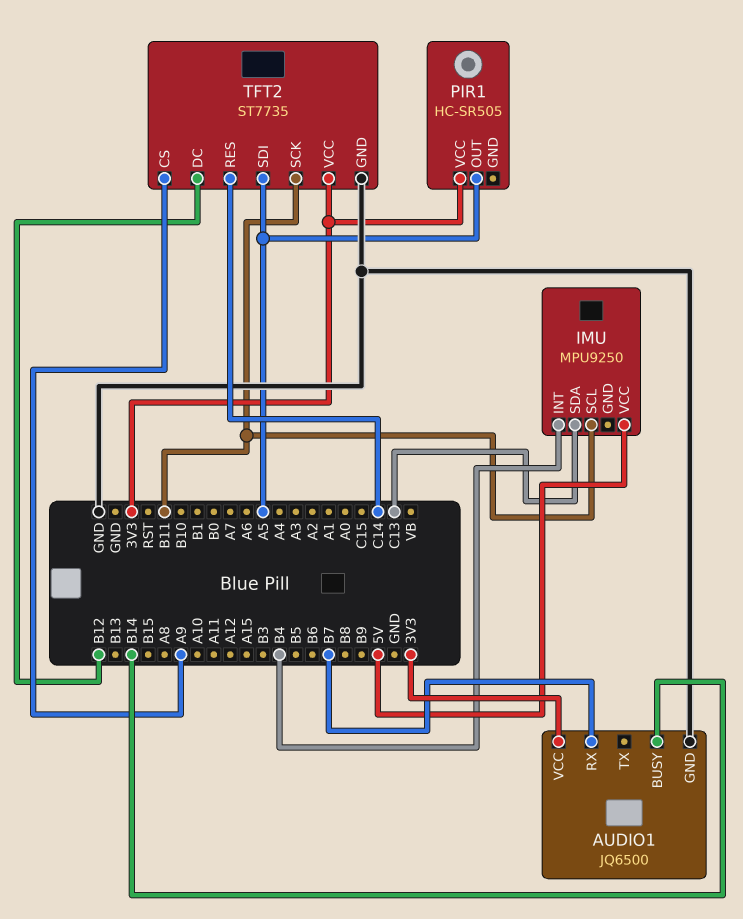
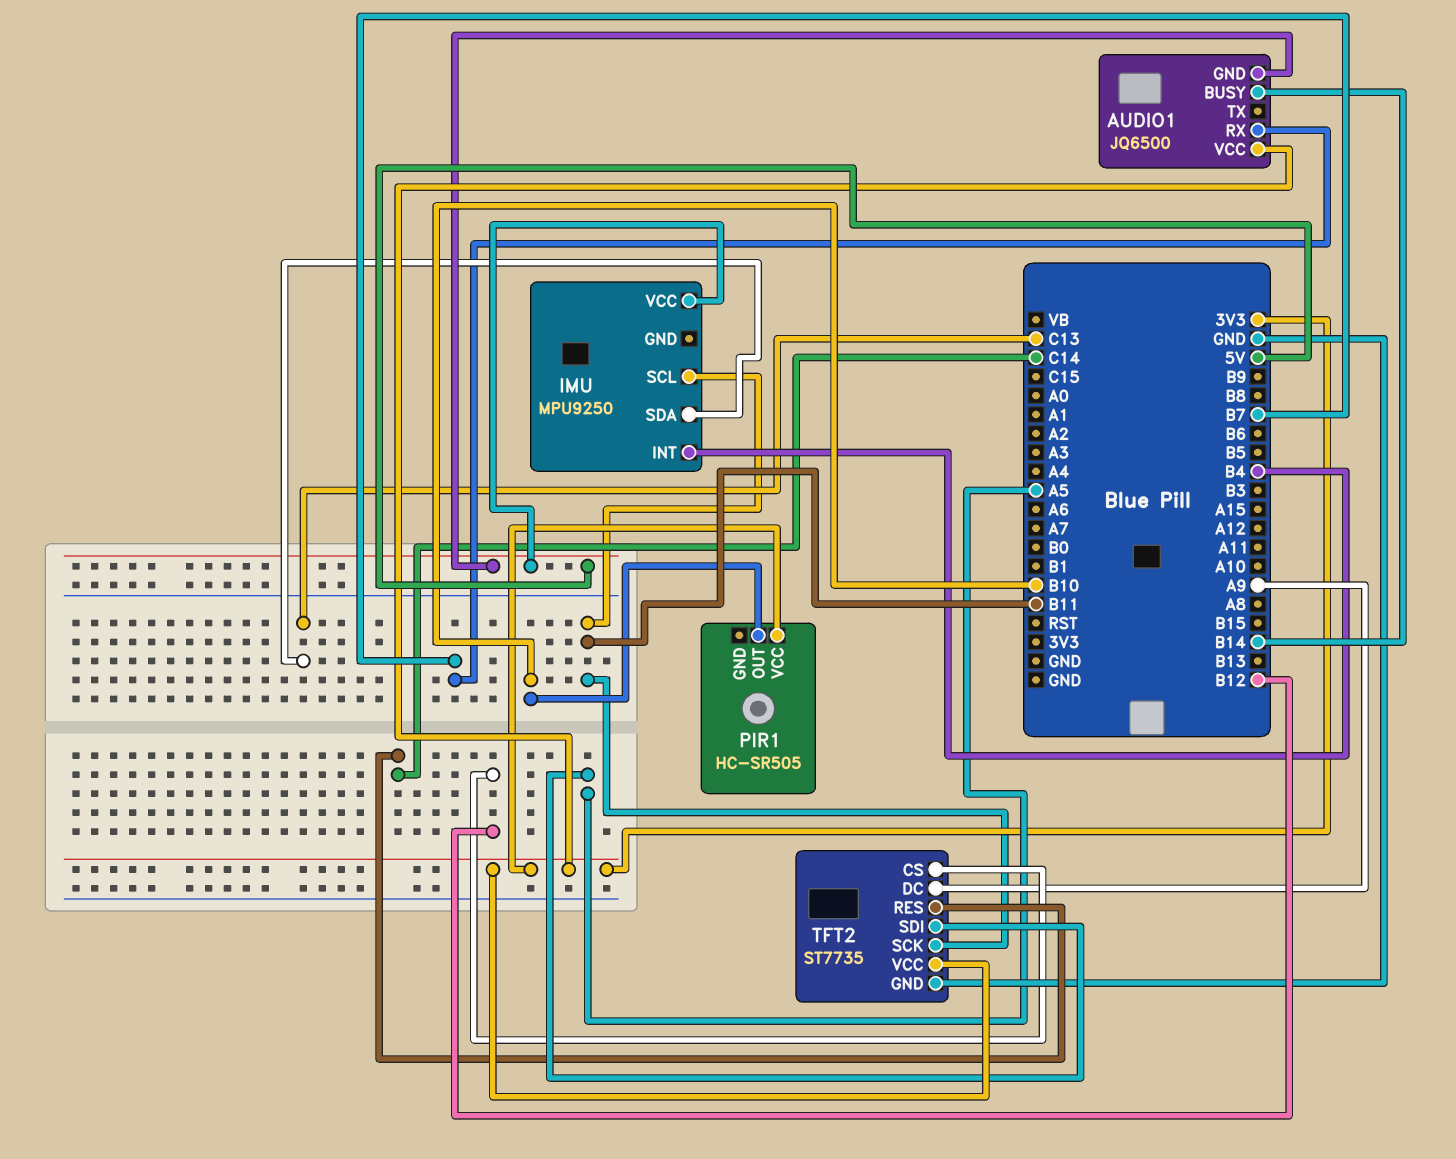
AUDIO1 pin GND: GND -> 5V
PIR1 pin OUT: A5 -> B10
TFT2 pin CS: A9 -> B12
TFT2 pin DC: B12 -> A9

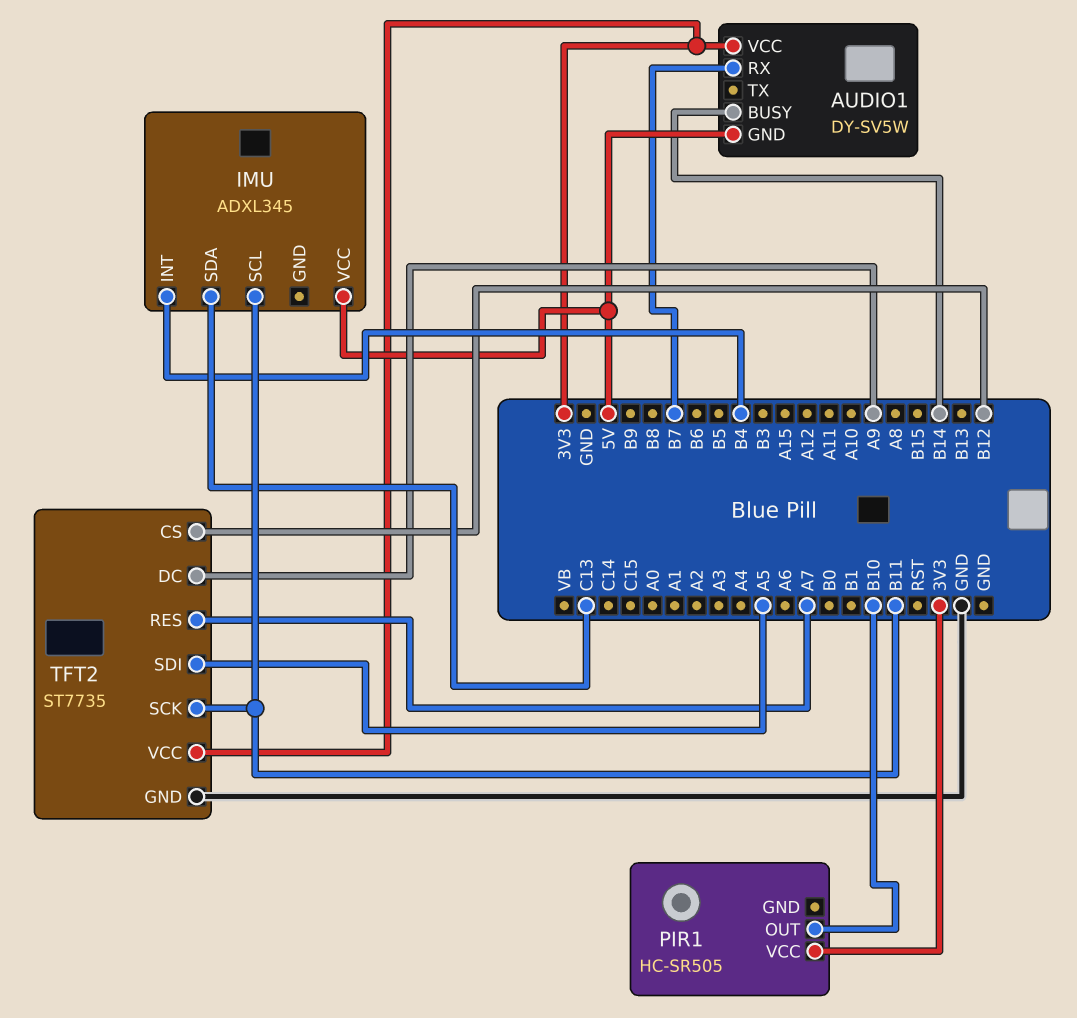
AUDIO1: JQ6500 -> DY-SV5W
IMU: MPU9250 -> ADXL345
TFT2 pin RES: C14 -> A7

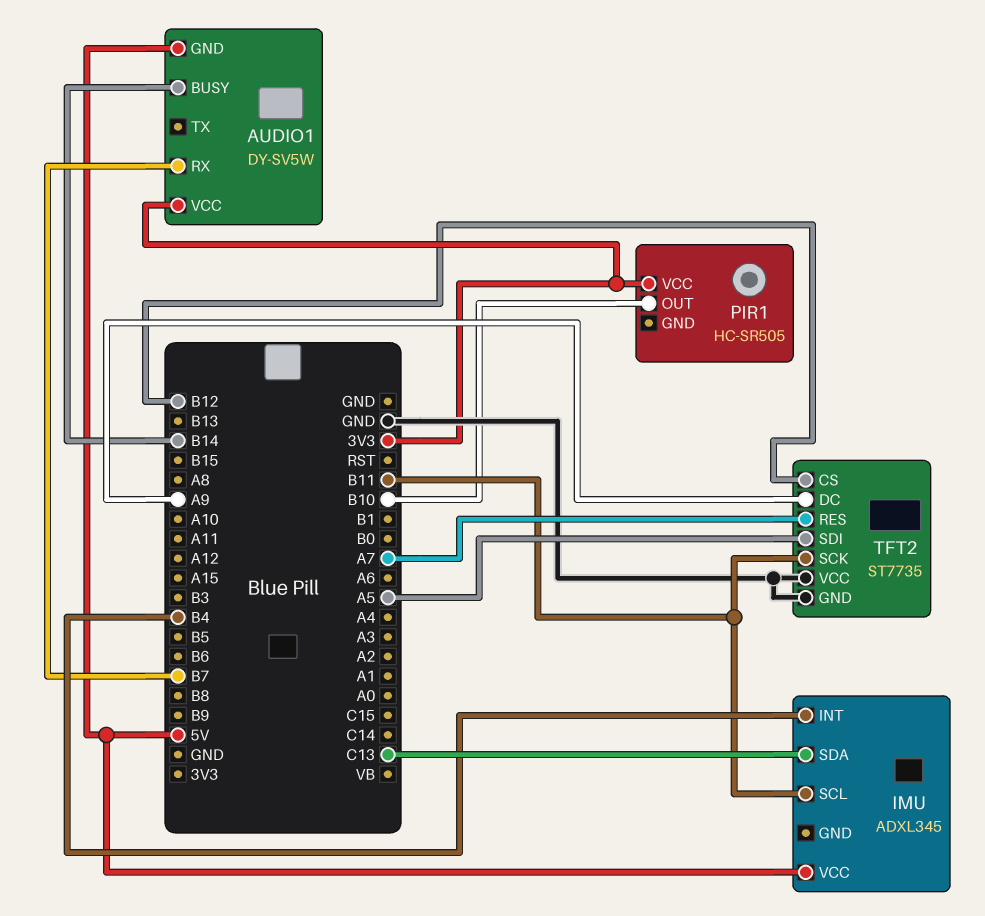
TFT2 pin VCC: 3V3 -> GND

